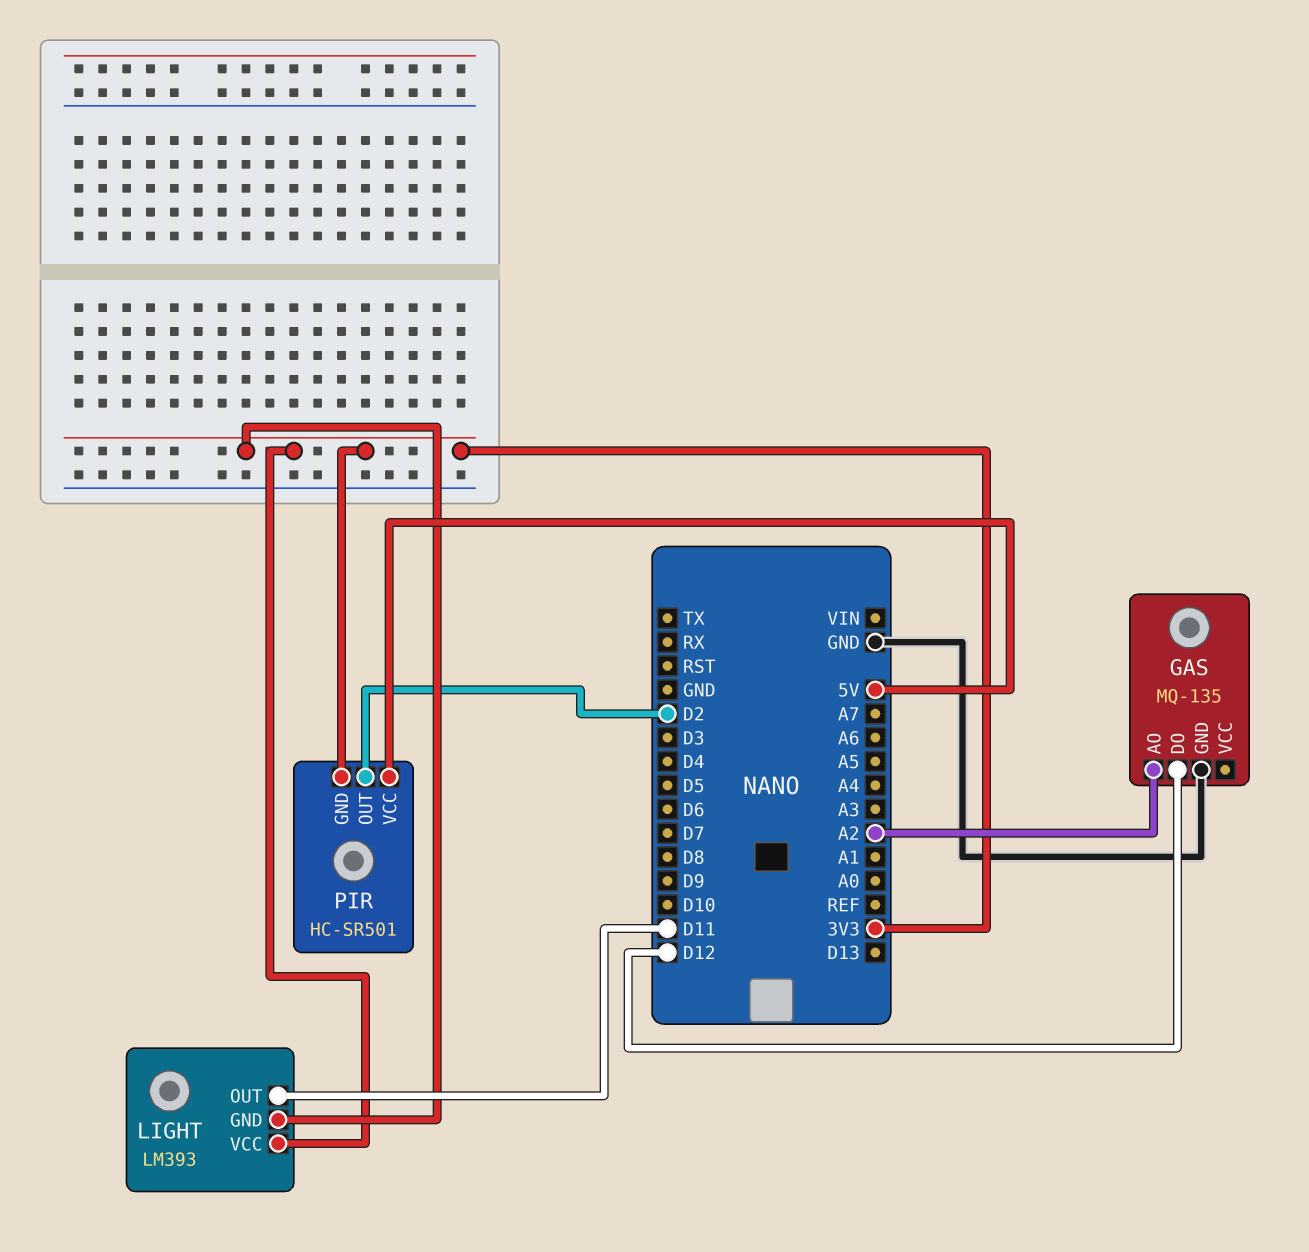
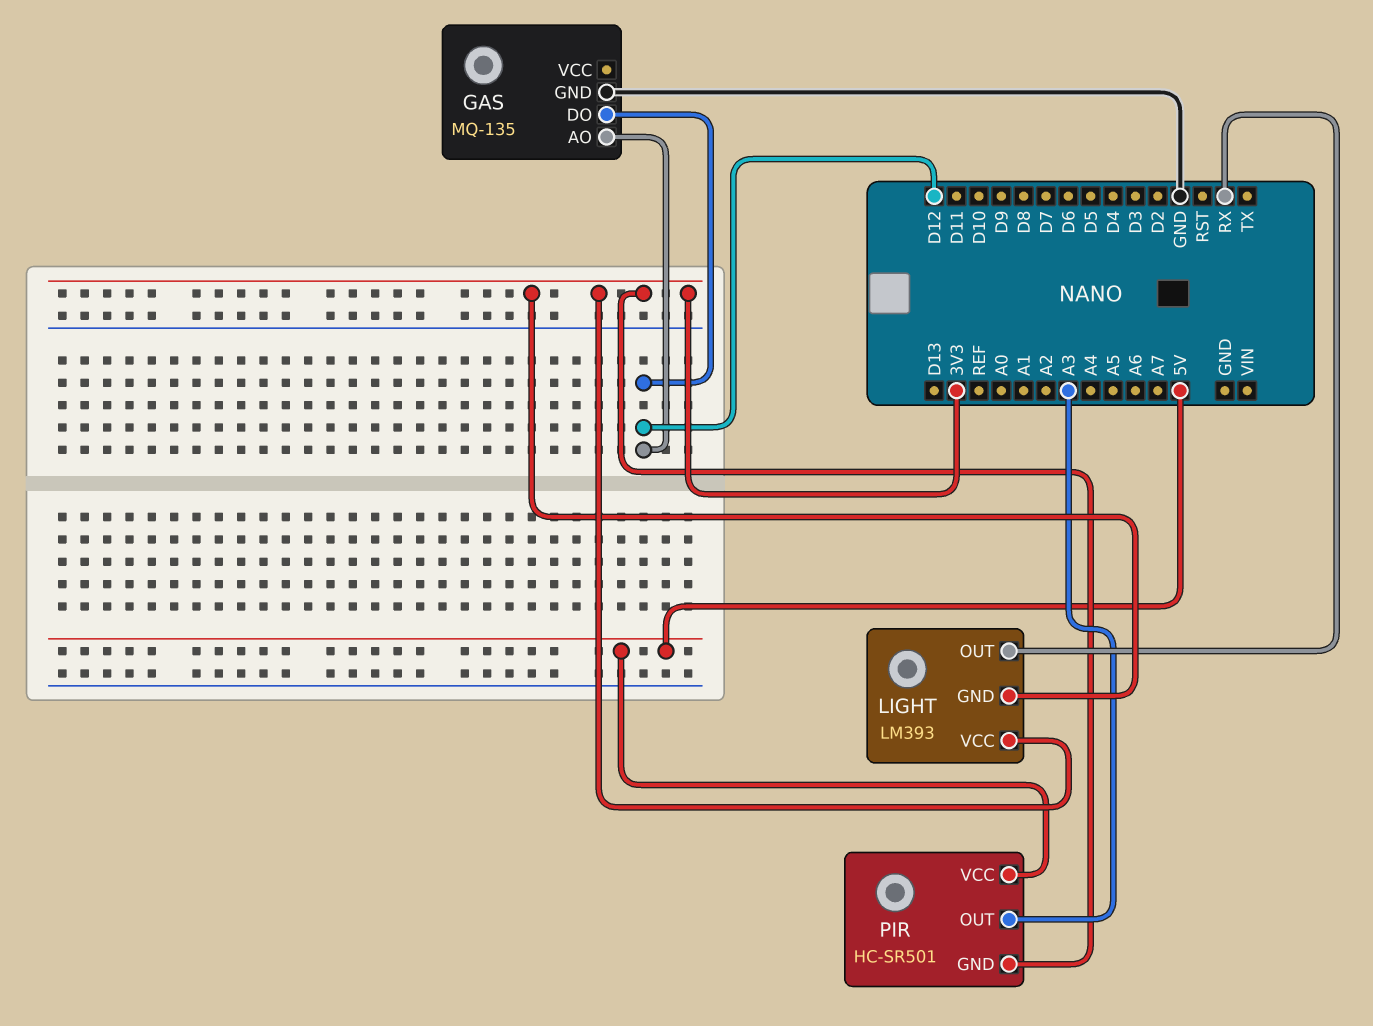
GAS pin AO: A2 -> D12
LIGHT pin OUT: D11 -> RX
PIR pin OUT: D2 -> A3

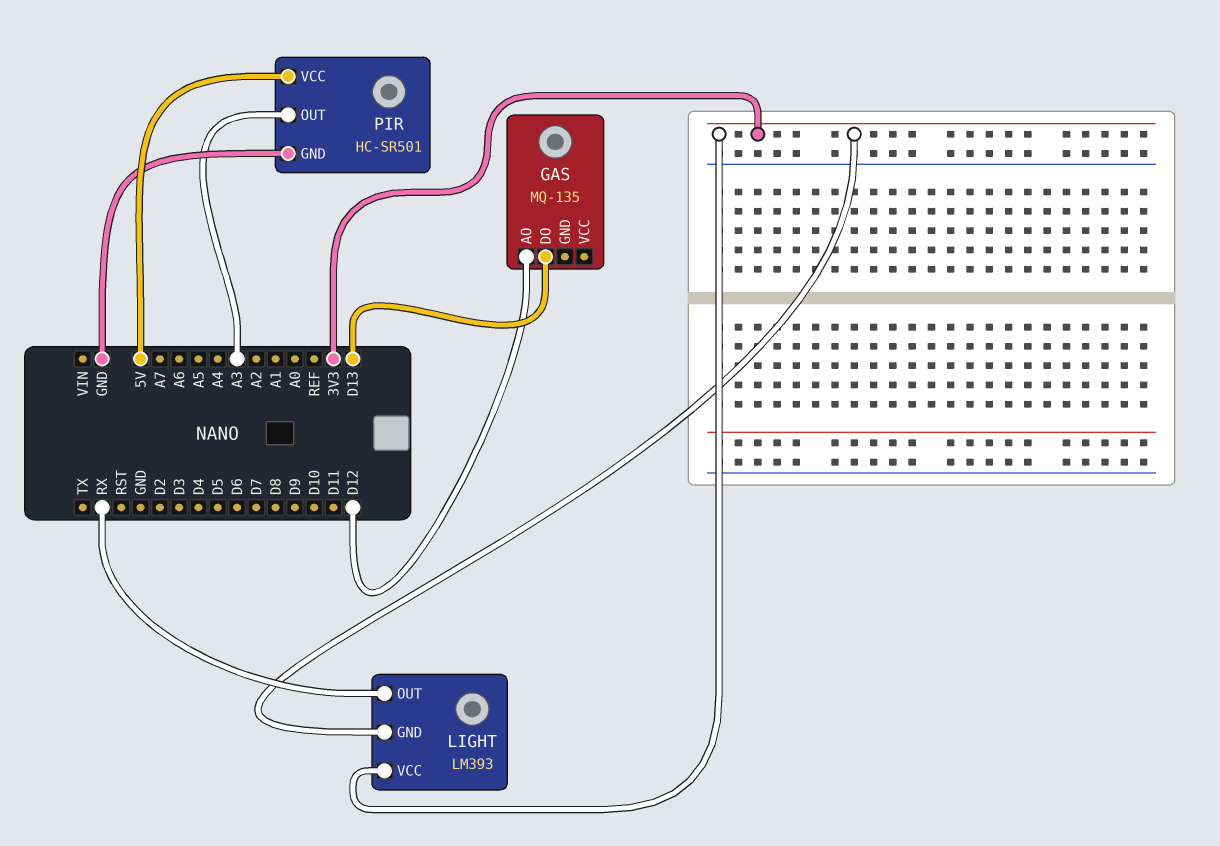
GAS pin DO: D12 -> D13
GAS pin GND: GND -> none
PIR pin GND: 3V3 -> GND

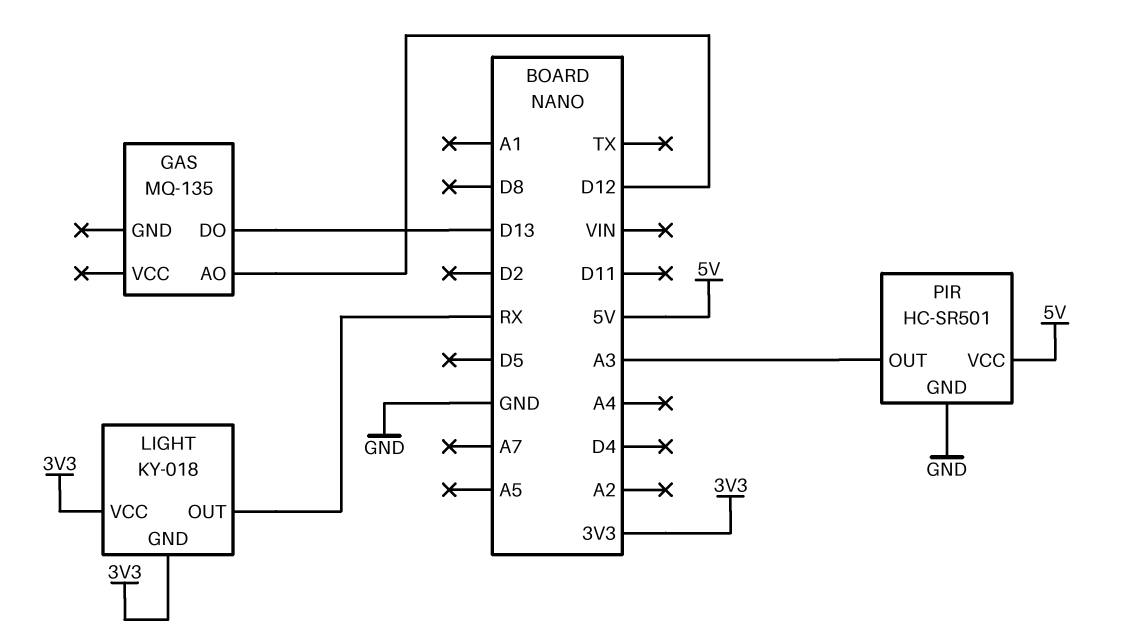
LIGHT: LM393 -> KY-018

